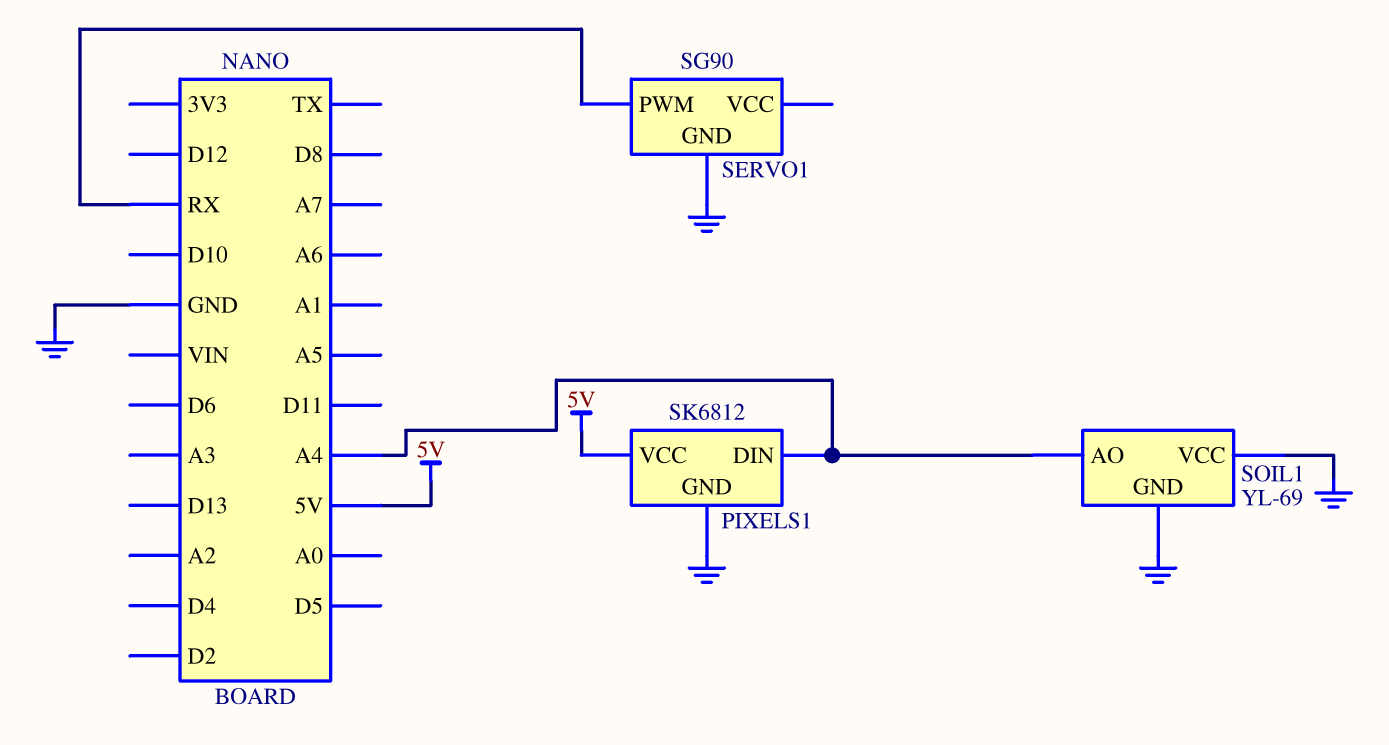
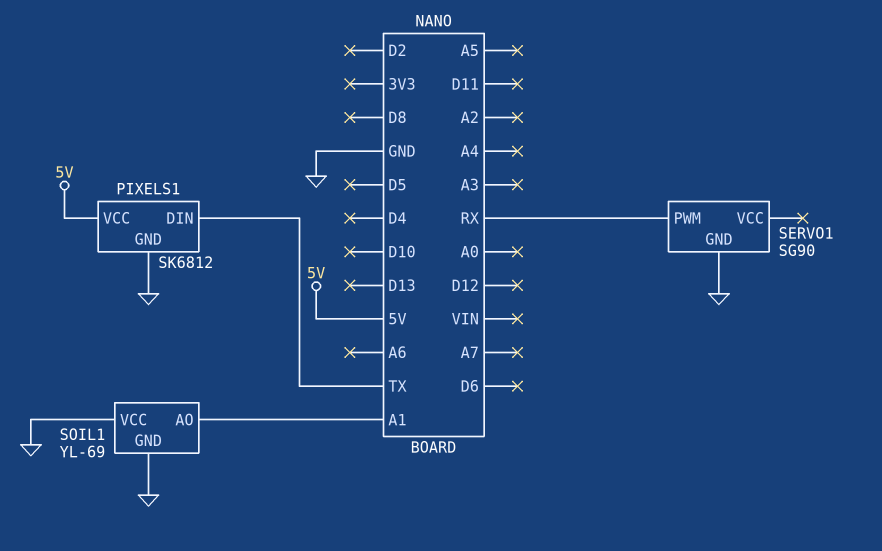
PIXELS1 pin DIN: A4 -> TX
SOIL1 pin AO: A4 -> A1

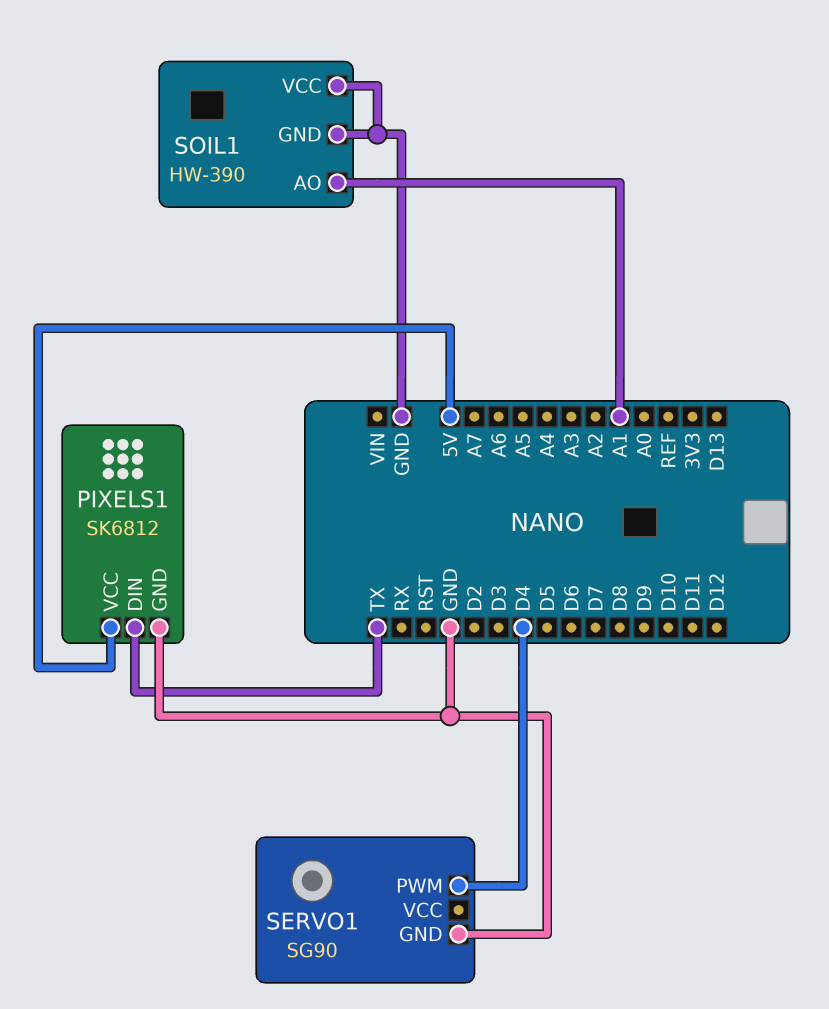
SERVO1 pin PWM: RX -> D4
SOIL1: YL-69 -> HW-390

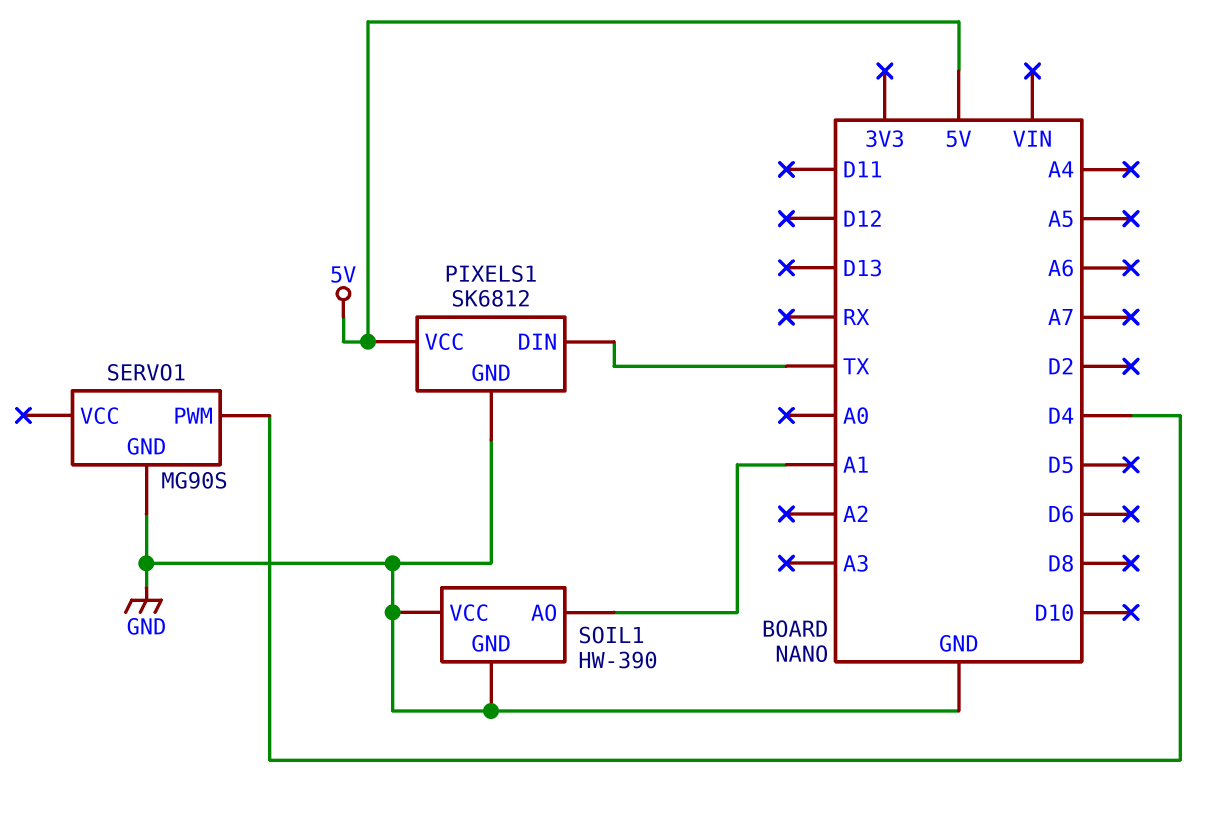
SERVO1: SG90 -> MG90S

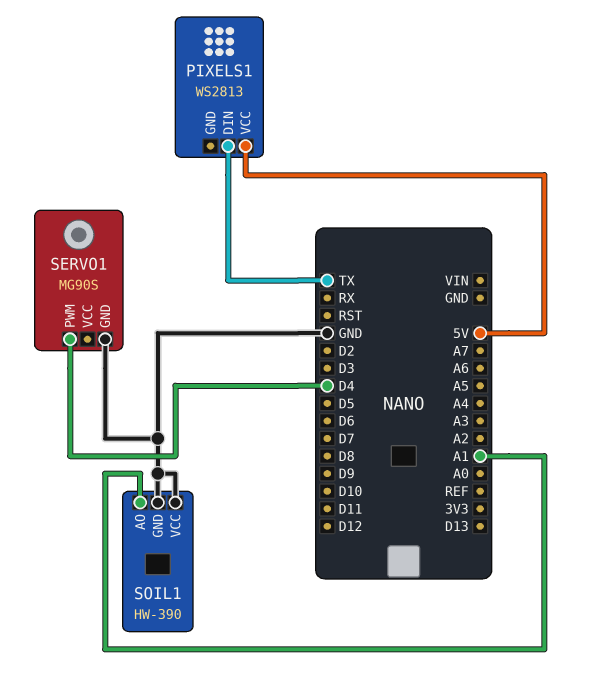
PIXELS1: SK6812 -> WS2813
PIXELS1 pin GND: GND -> none

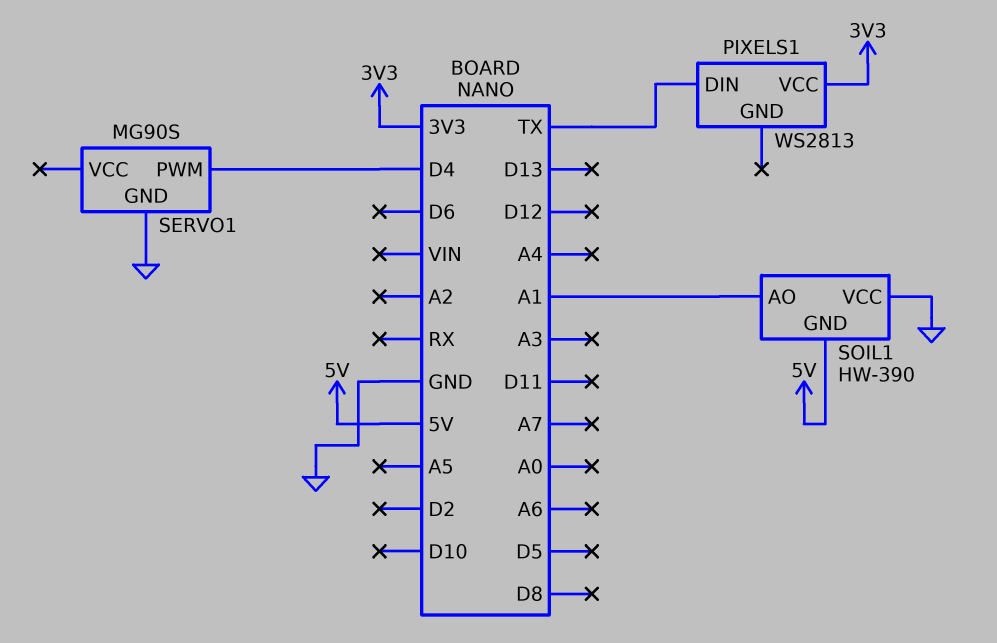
PIXELS1 pin VCC: 5V -> 3V3
SOIL1 pin GND: GND -> 5V

